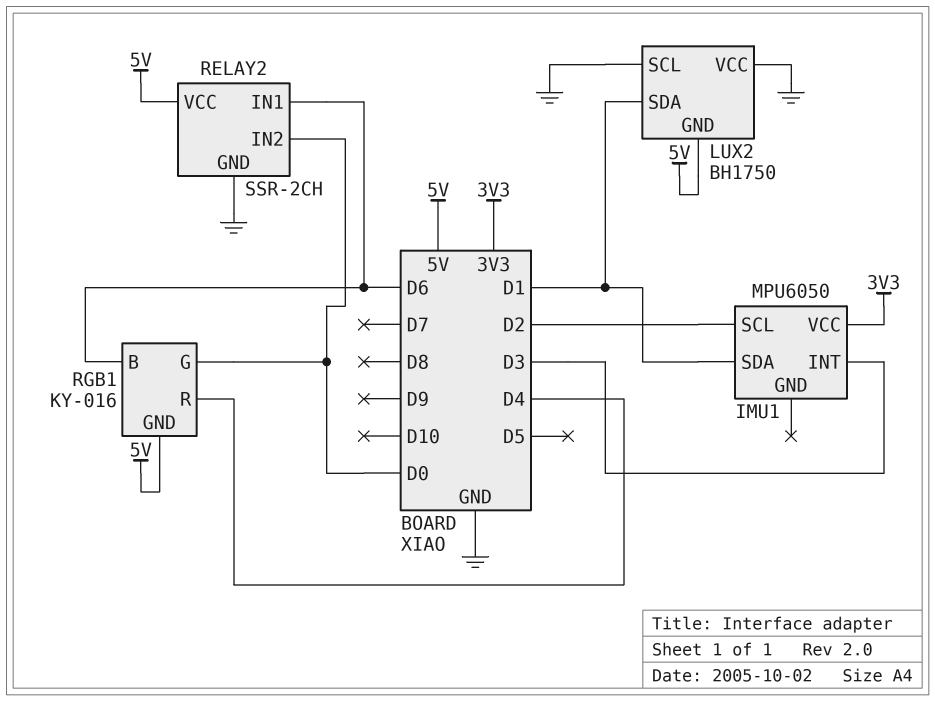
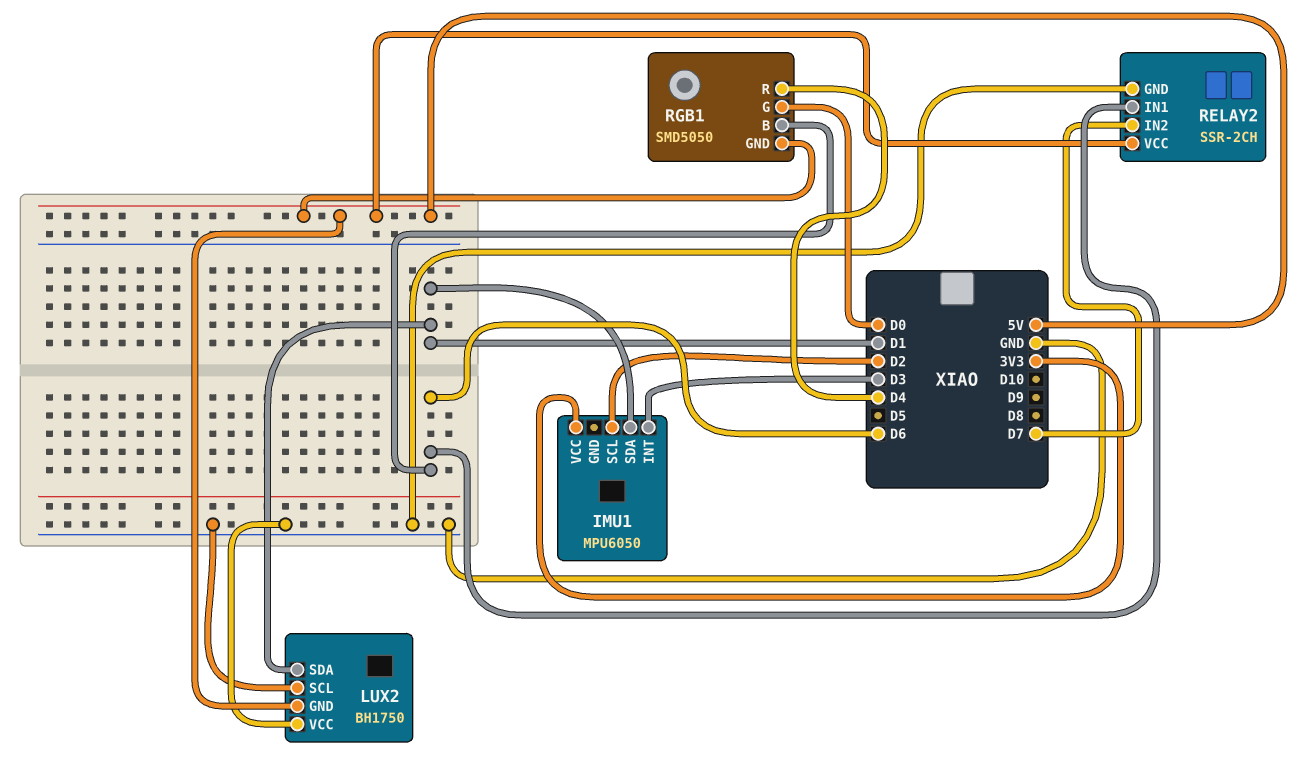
RELAY2 pin IN2: D0 -> D7
RGB1: KY-016 -> SMD5050

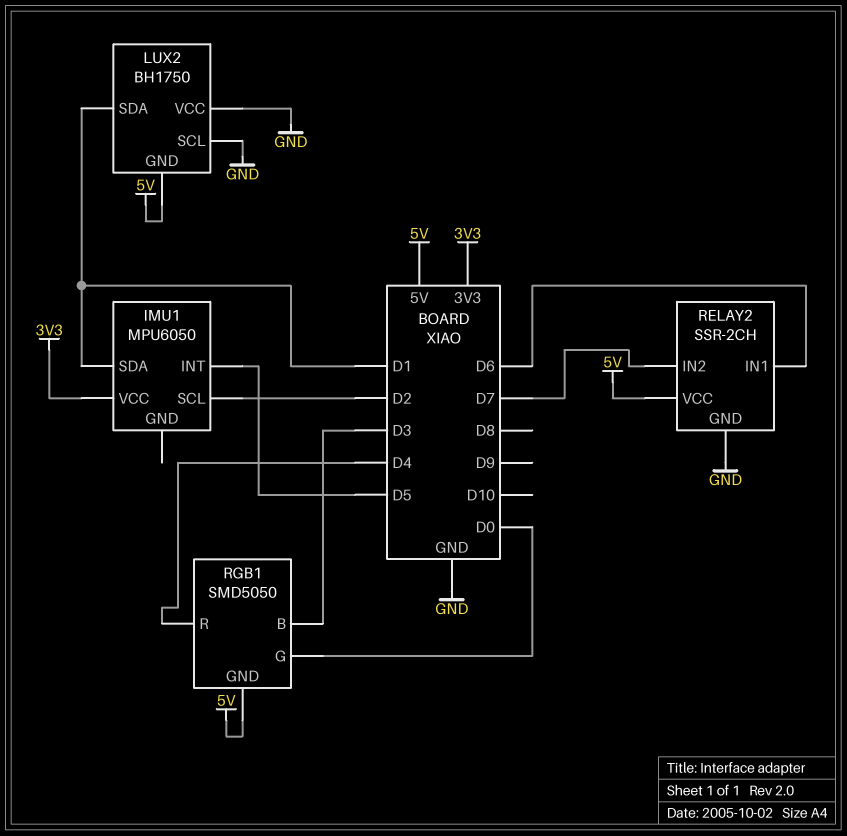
IMU1 pin INT: D3 -> D5
RGB1 pin B: D6 -> D3

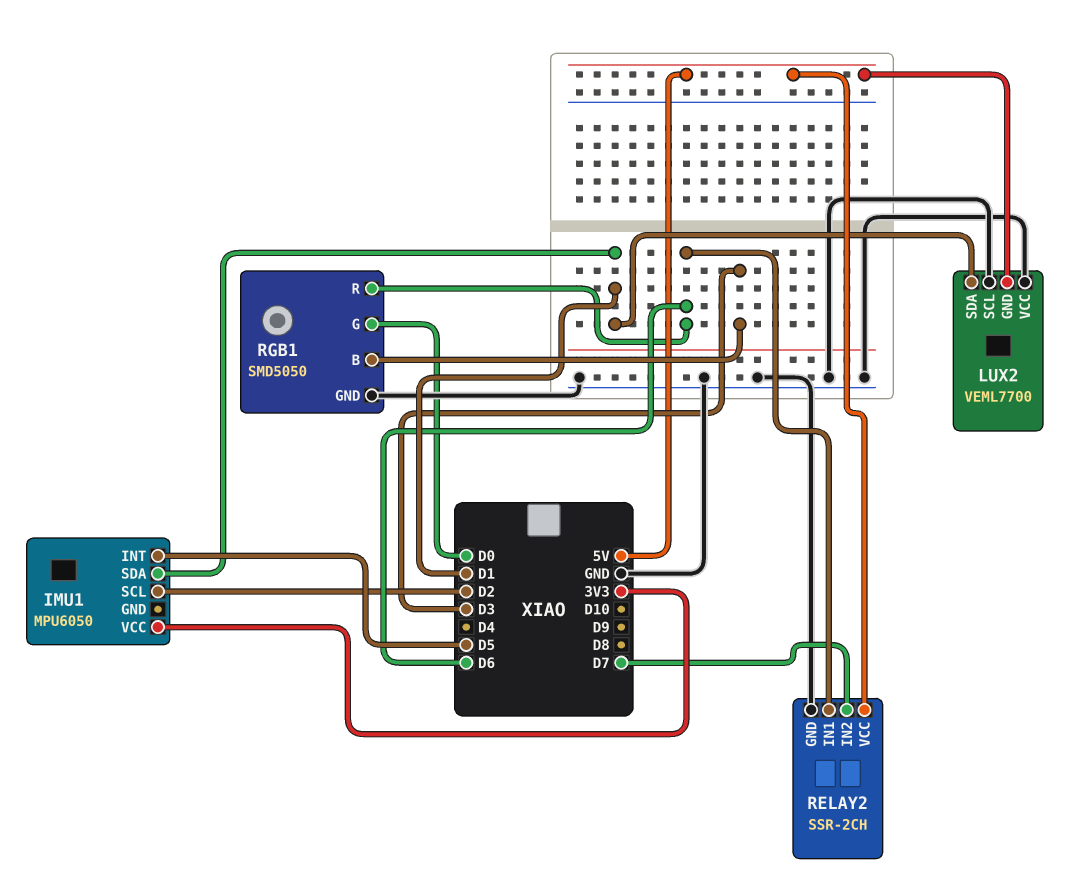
LUX2: BH1750 -> VEML7700
RGB1 pin GND: 5V -> GND
RGB1 pin R: D4 -> D6

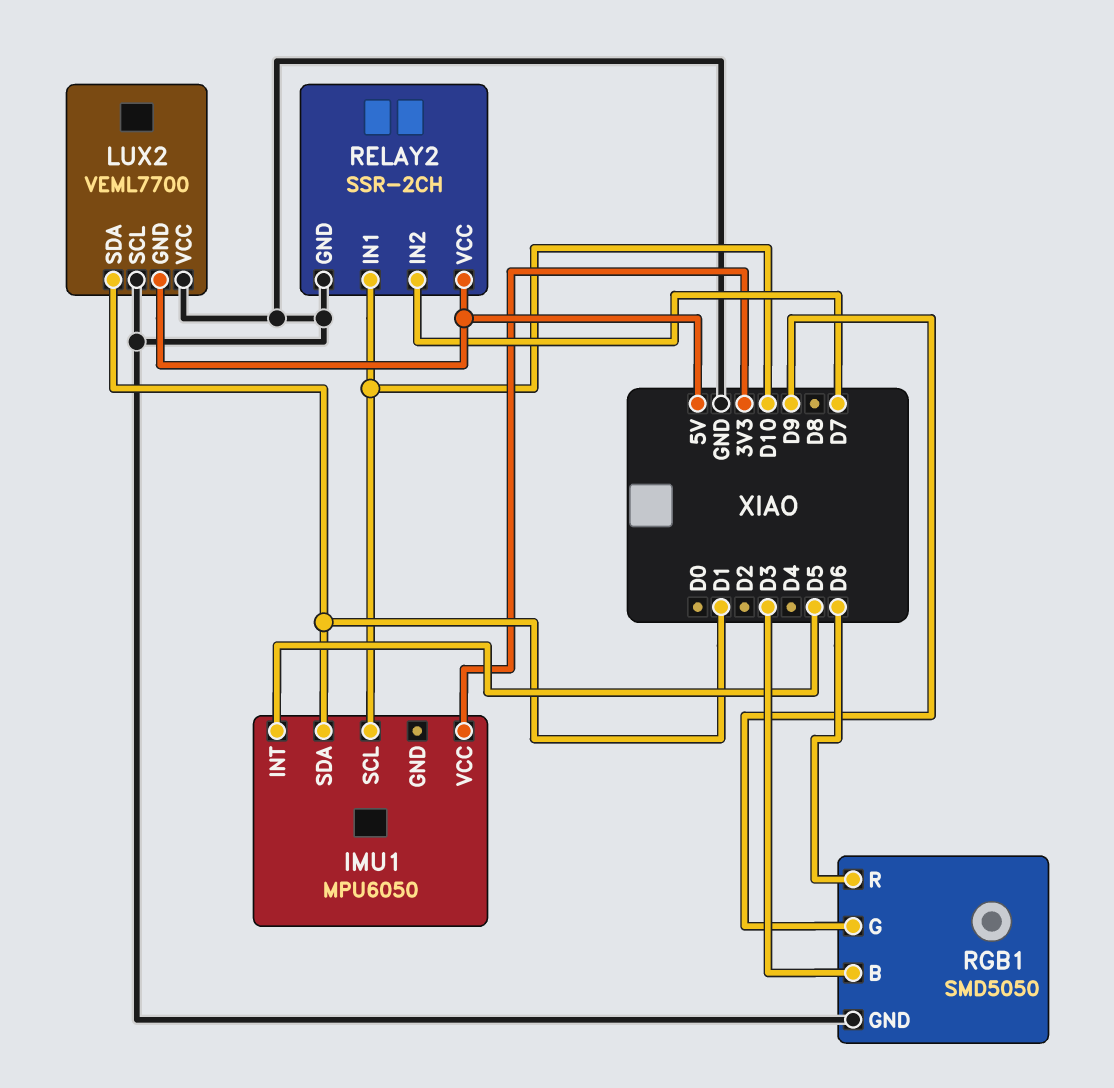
IMU1 pin SCL: D2 -> D10
RELAY2 pin IN1: D6 -> D10
RGB1 pin G: D0 -> D9

